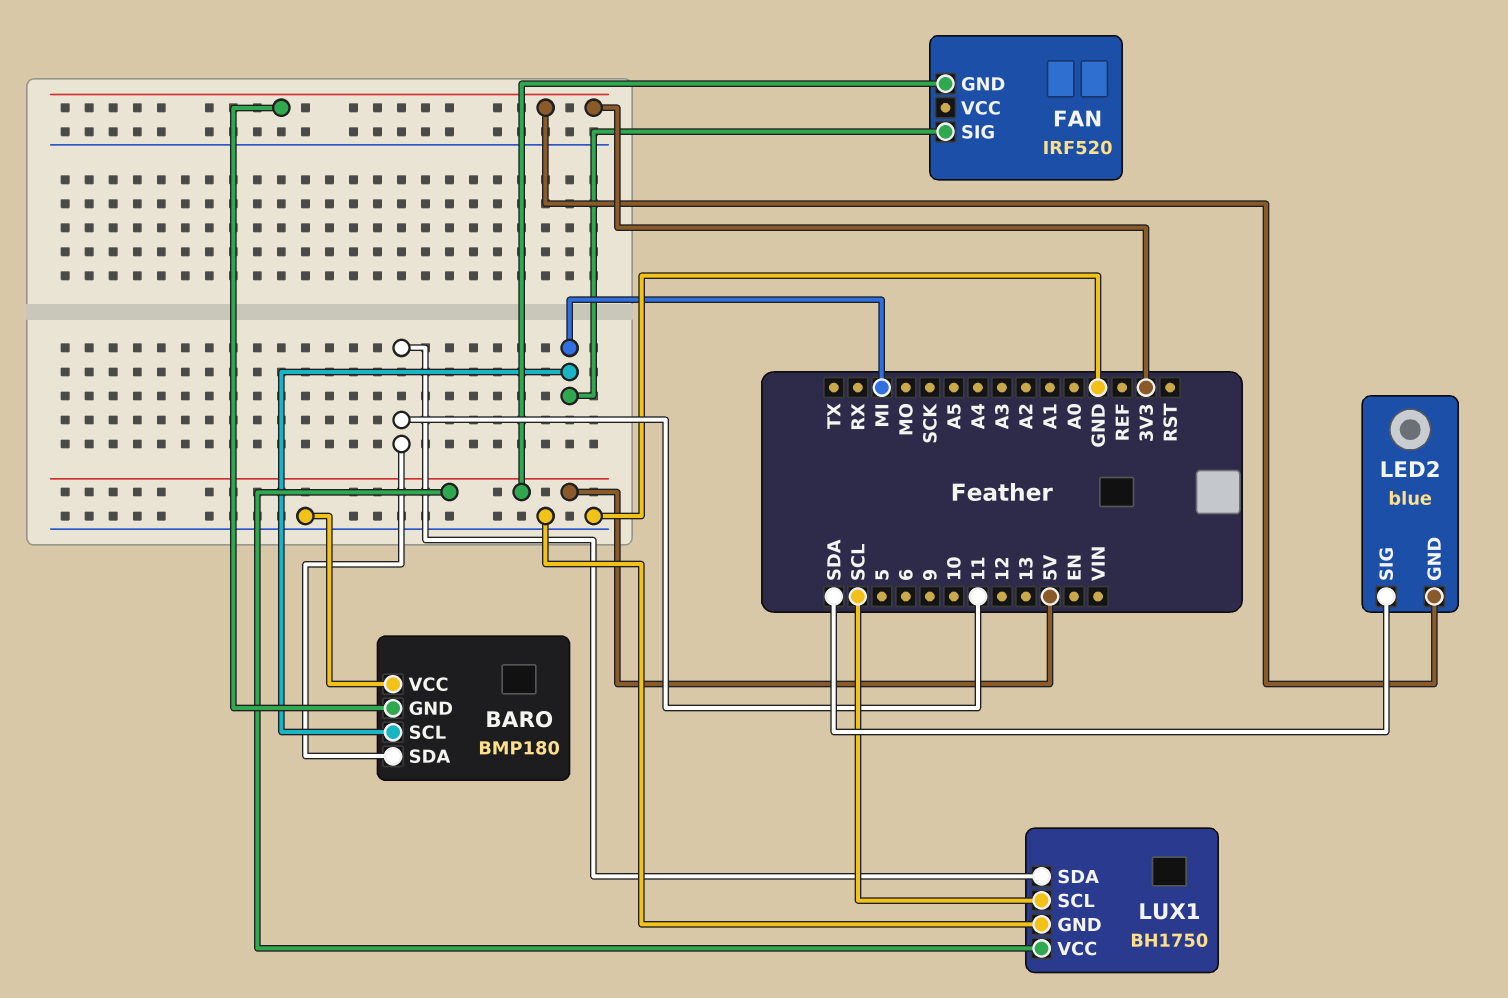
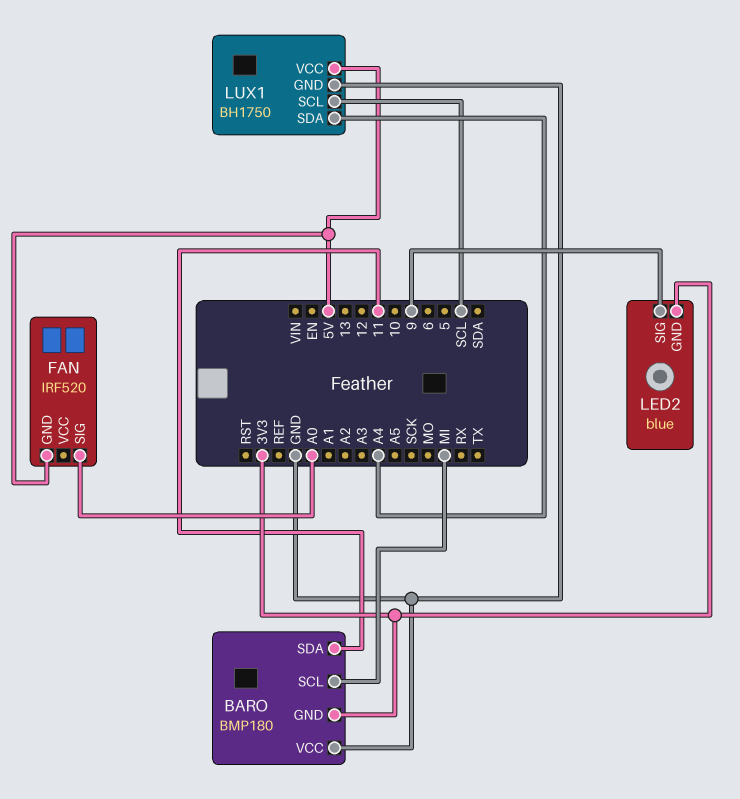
FAN pin SIG: MI -> A0
LED2 pin SIG: SDA -> 9
LUX1 pin SDA: 11 -> A4

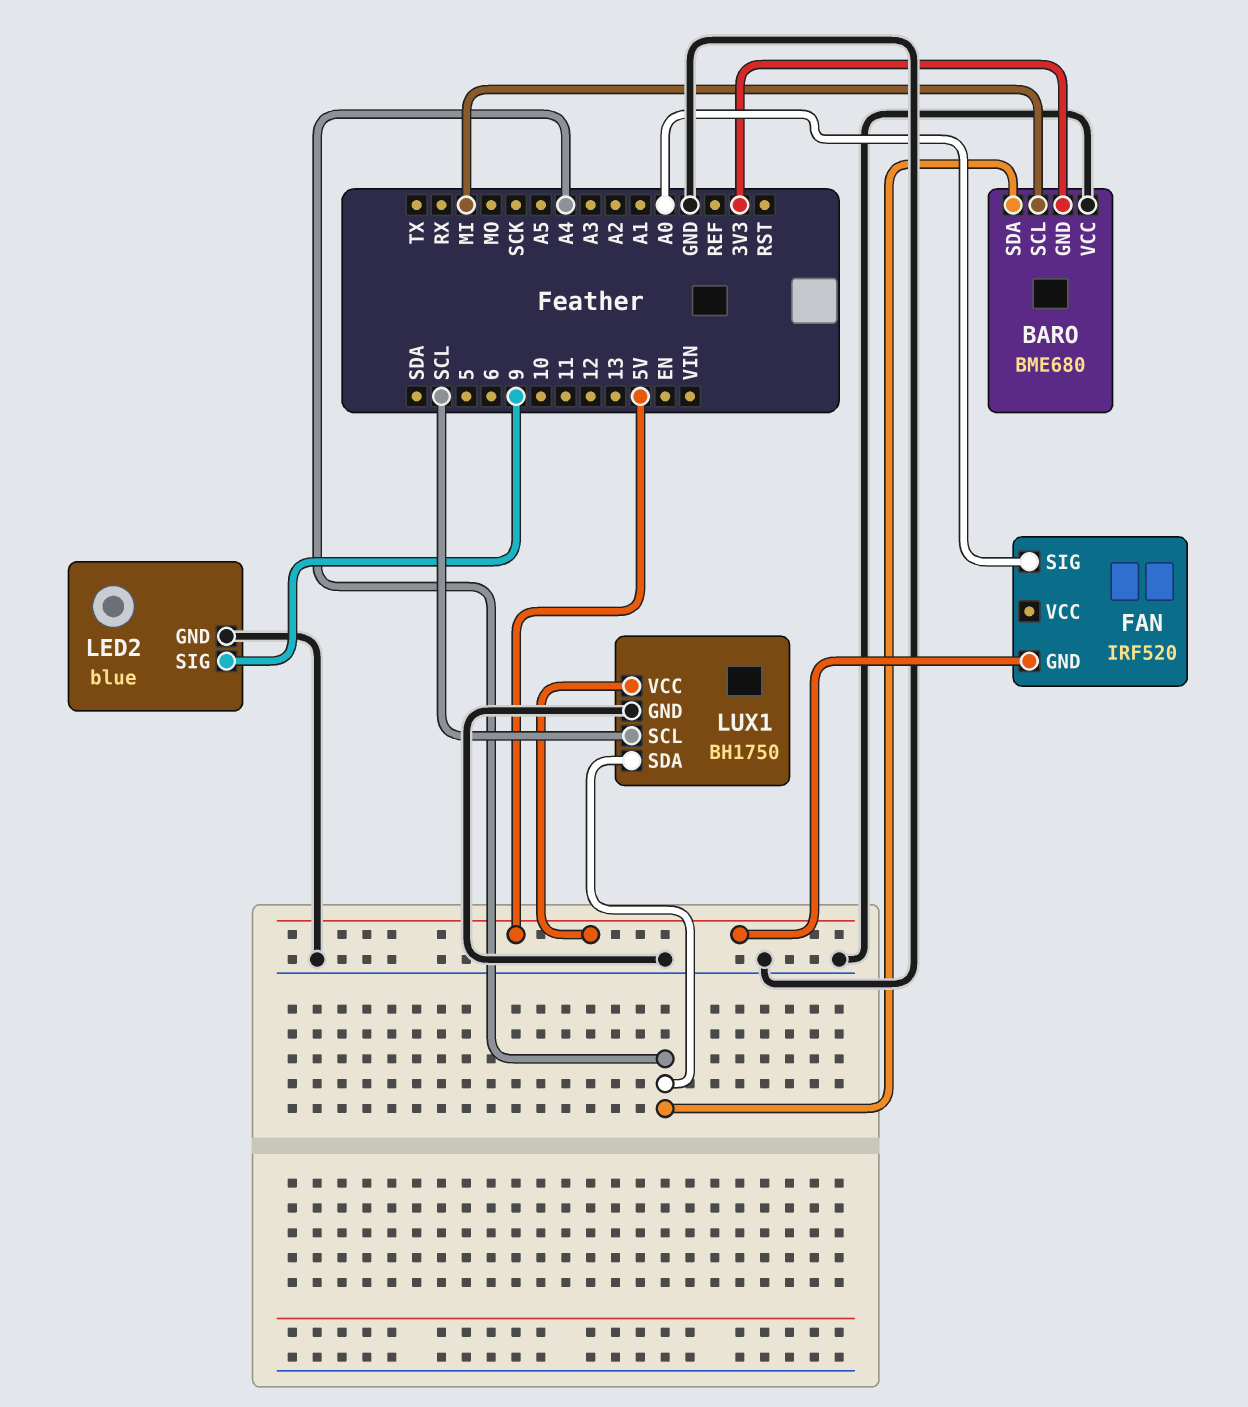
BARO: BMP180 -> BME680
BARO pin SDA: 11 -> A4
LED2 pin GND: 3V3 -> GND

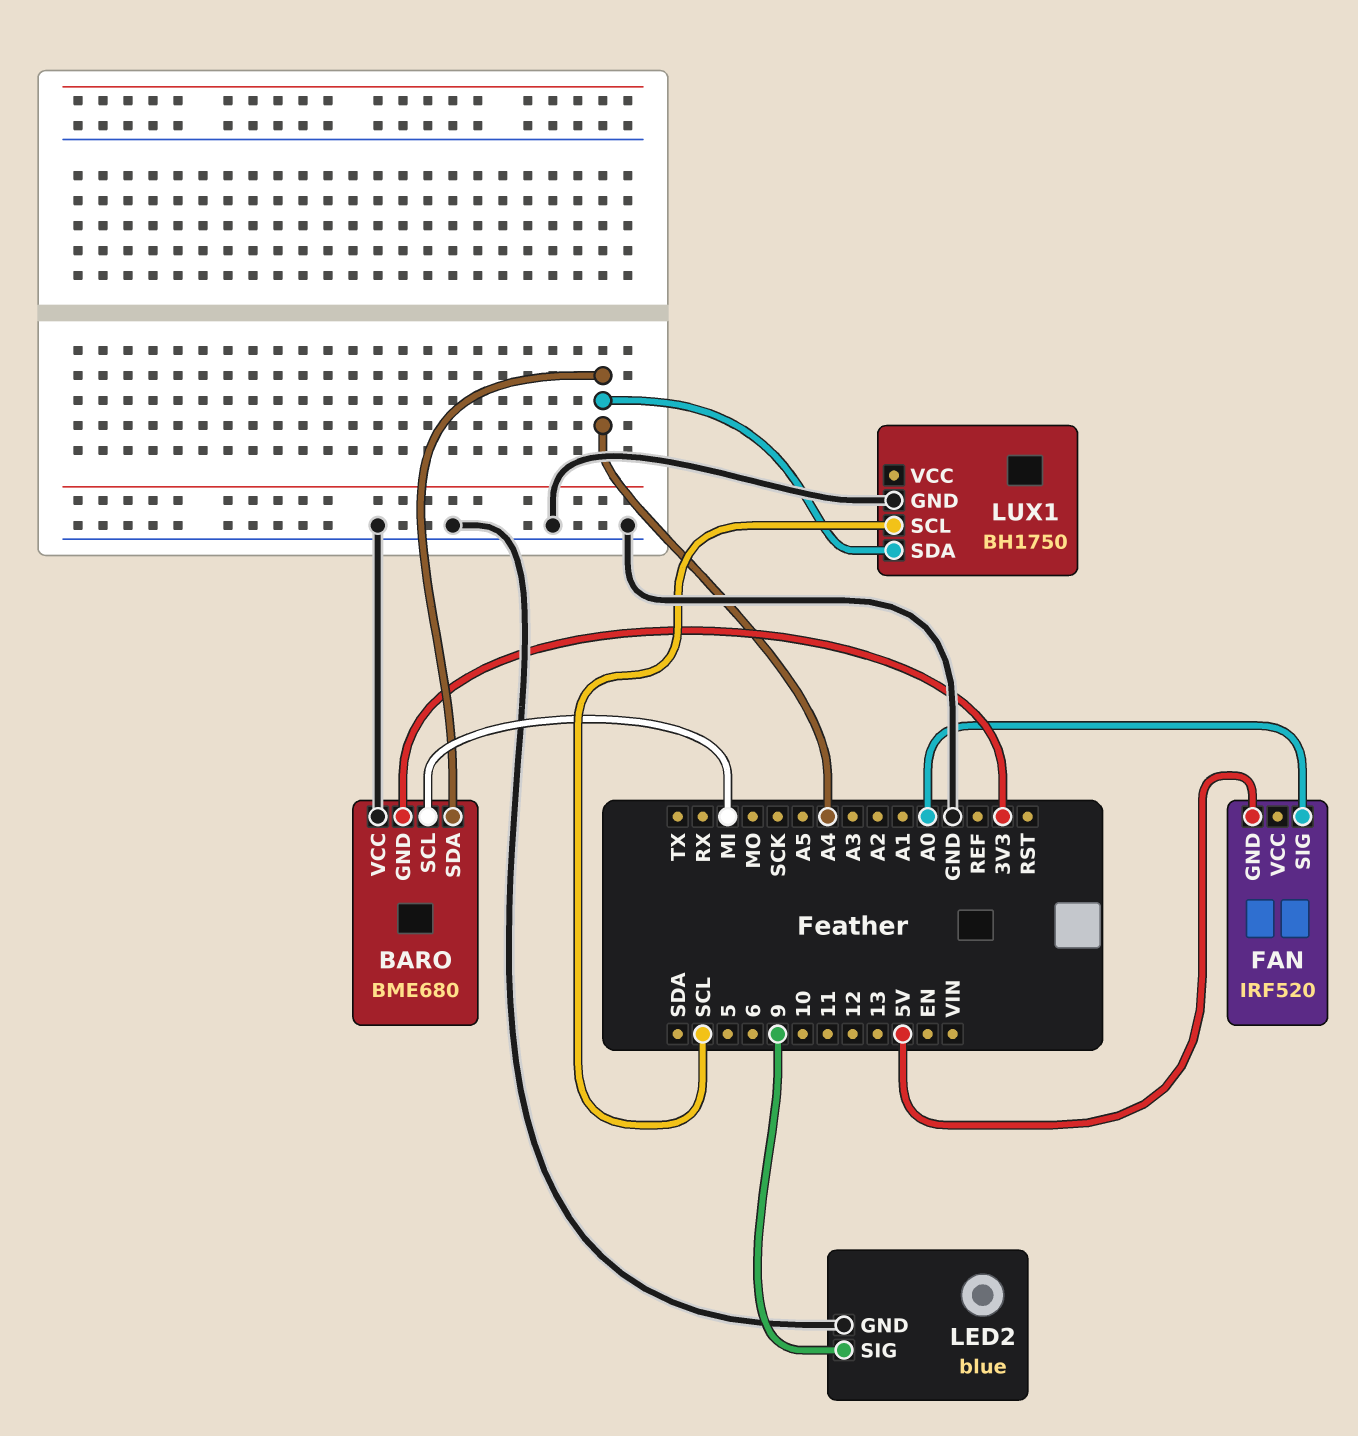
LUX1 pin VCC: 5V -> none

